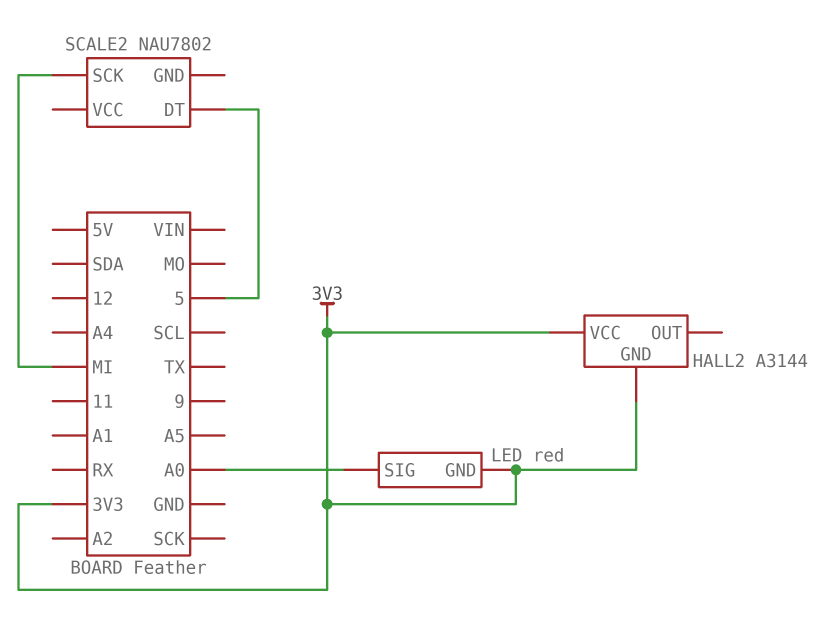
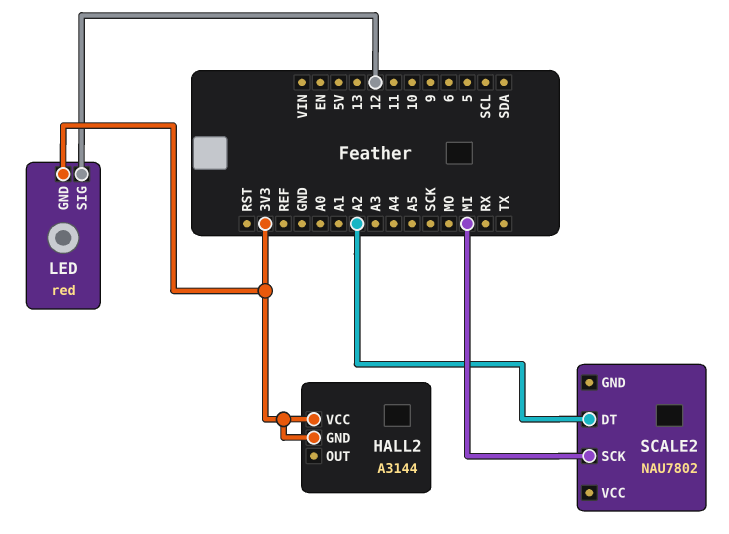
LED pin SIG: A0 -> 12
SCALE2 pin DT: 5 -> A2

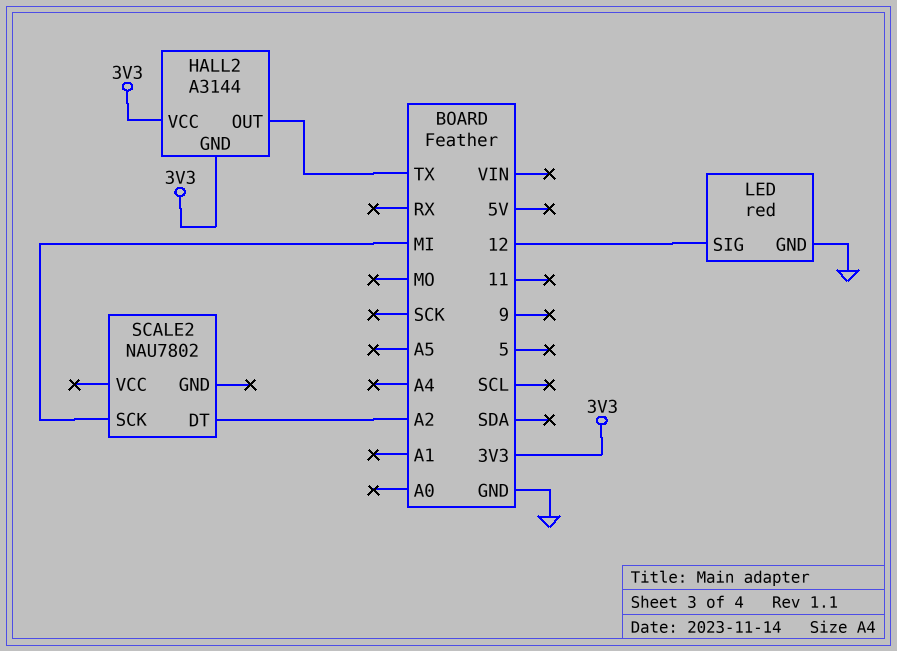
HALL2 pin OUT: none -> TX
LED pin GND: 3V3 -> GND

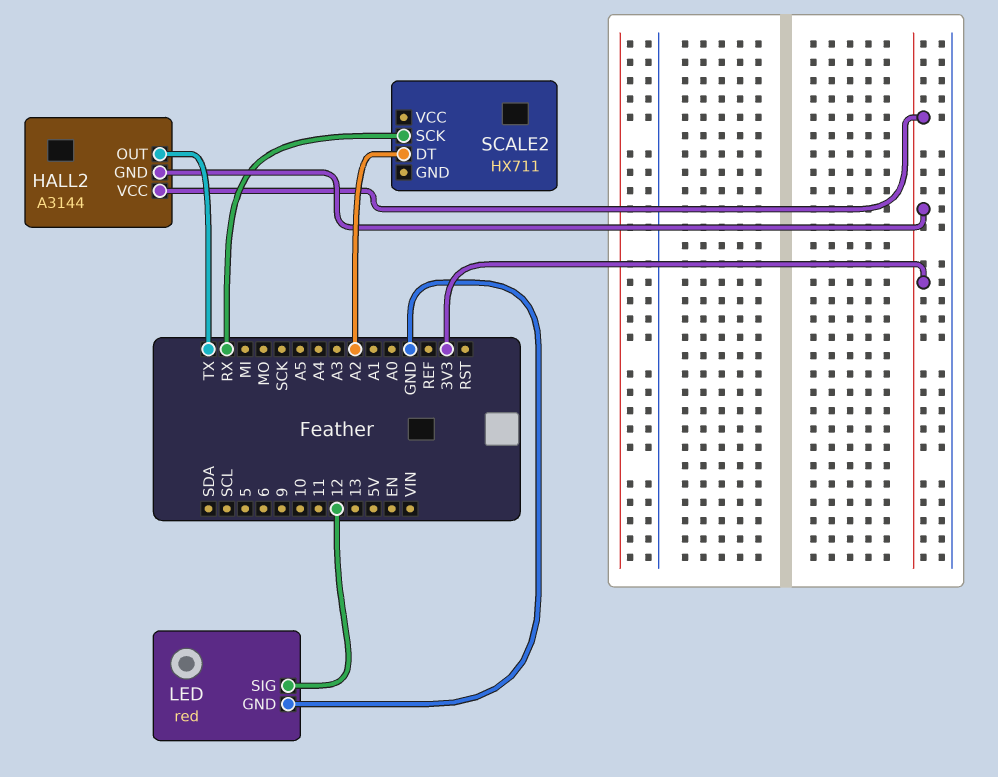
SCALE2: NAU7802 -> HX711
SCALE2 pin SCK: MI -> RX

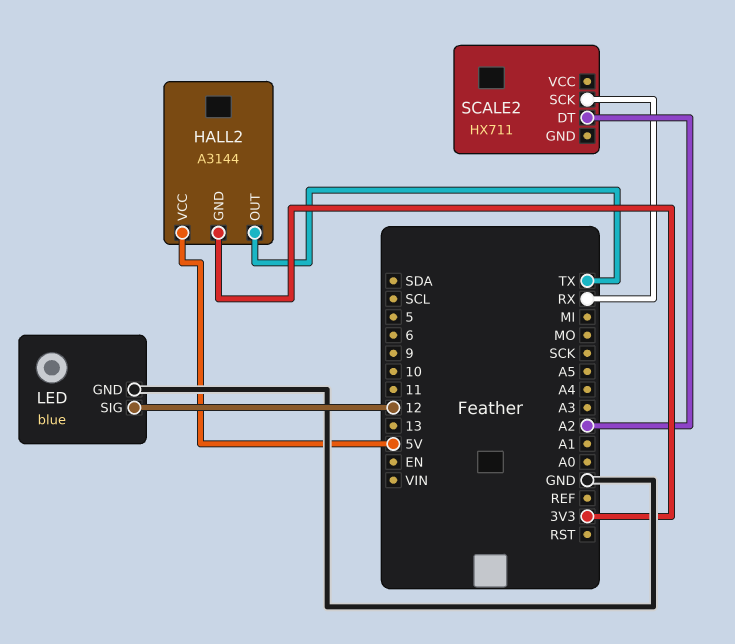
HALL2 pin VCC: 3V3 -> 5V
LED: red -> blue

